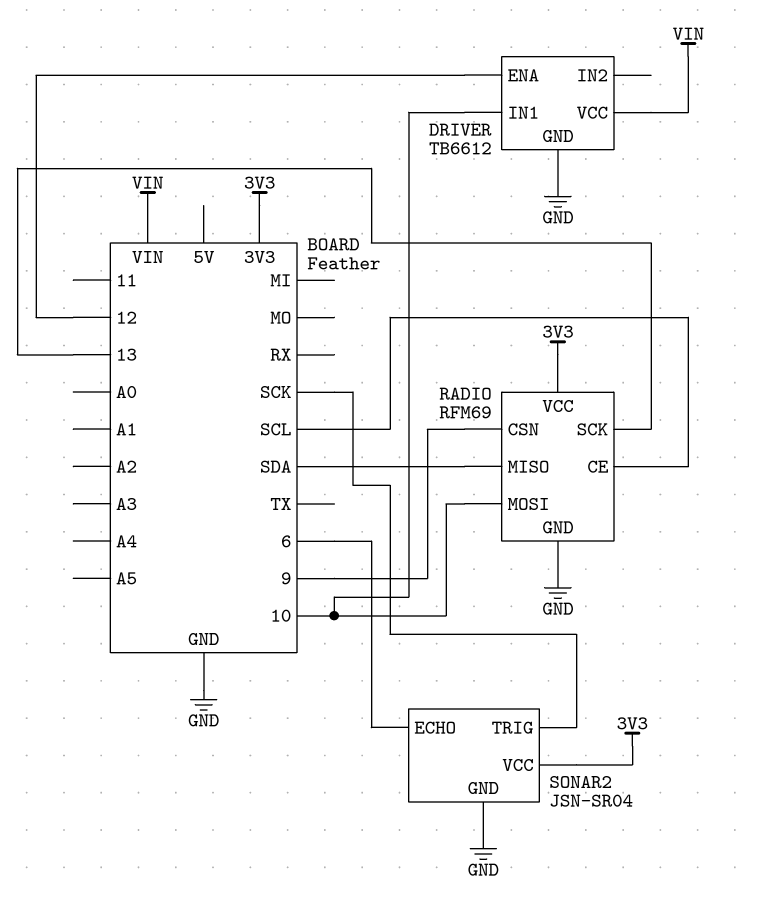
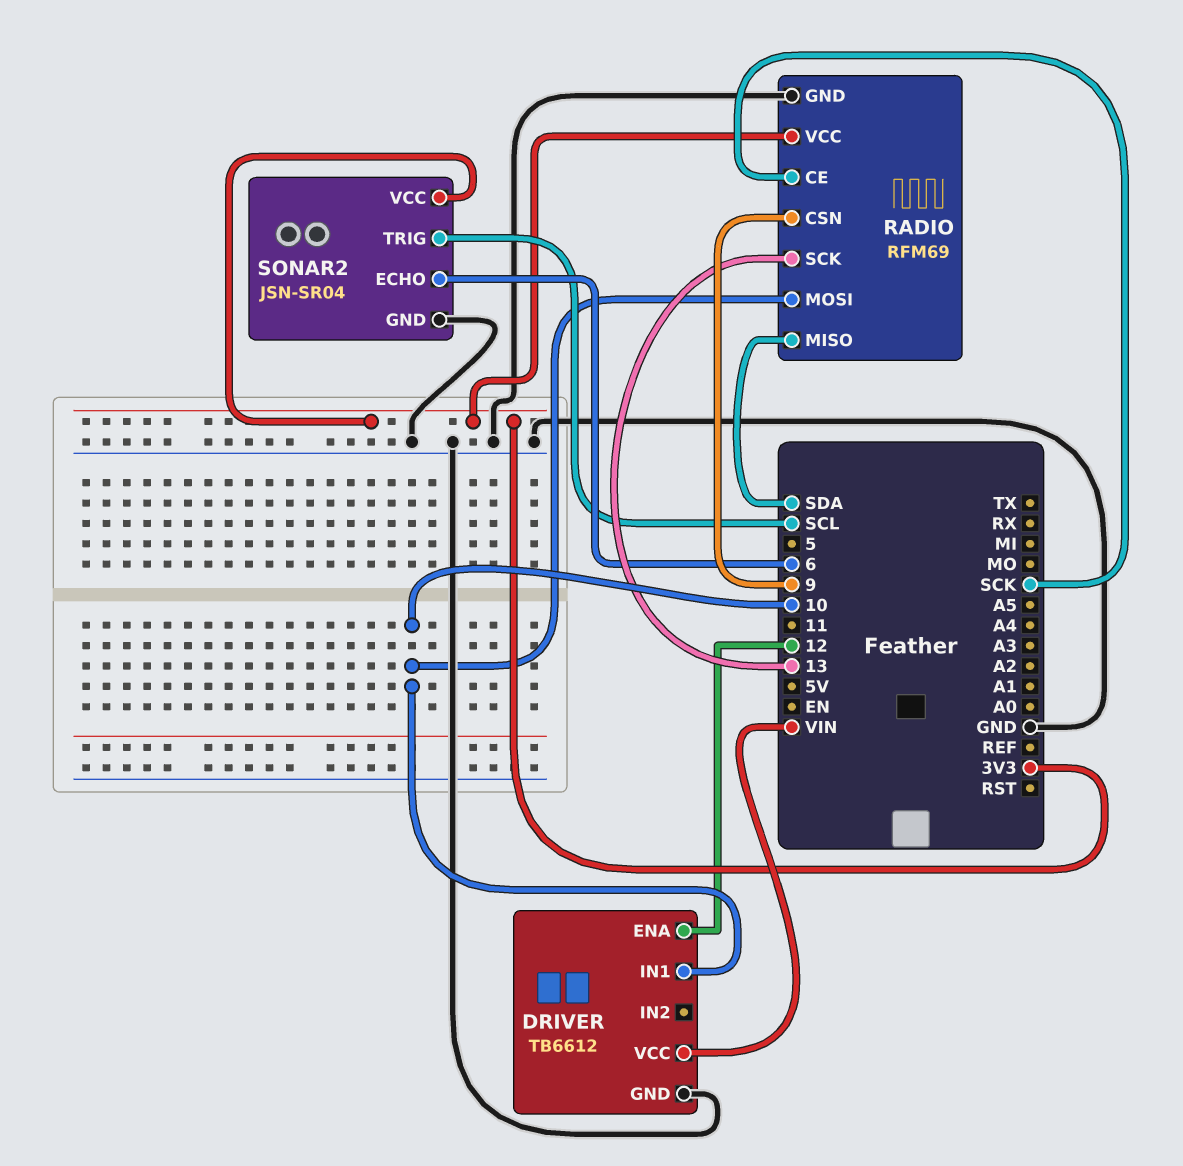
RADIO pin CE: SCL -> SCK
SONAR2 pin TRIG: SCK -> SCL

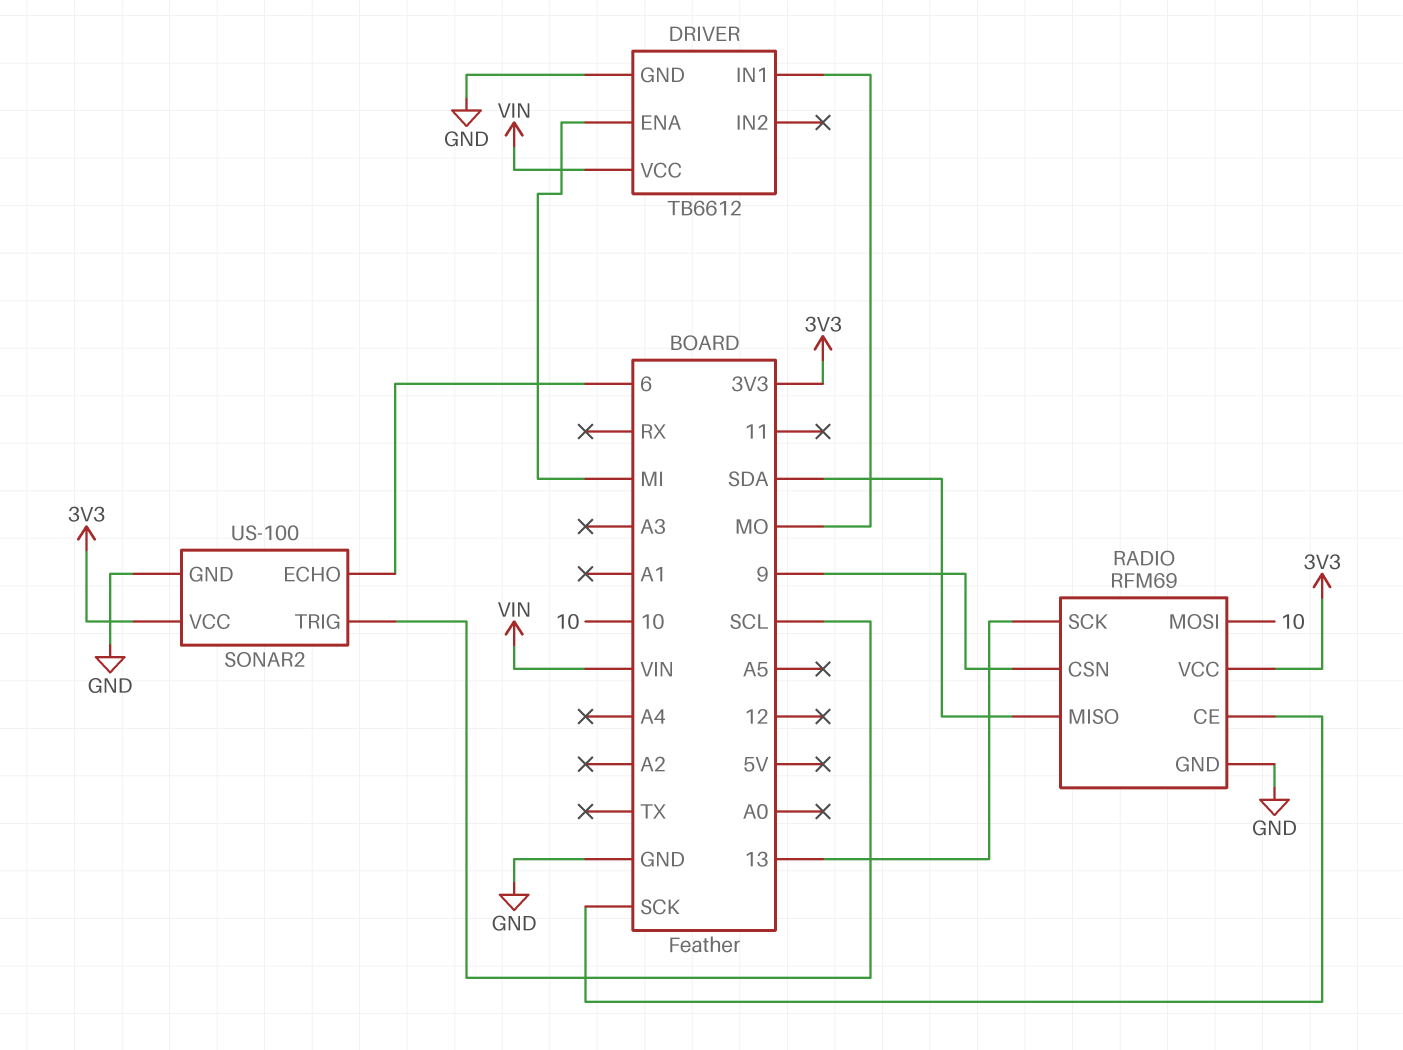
DRIVER pin ENA: 12 -> MI
DRIVER pin IN1: 10 -> MO
SONAR2: JSN-SR04 -> US-100

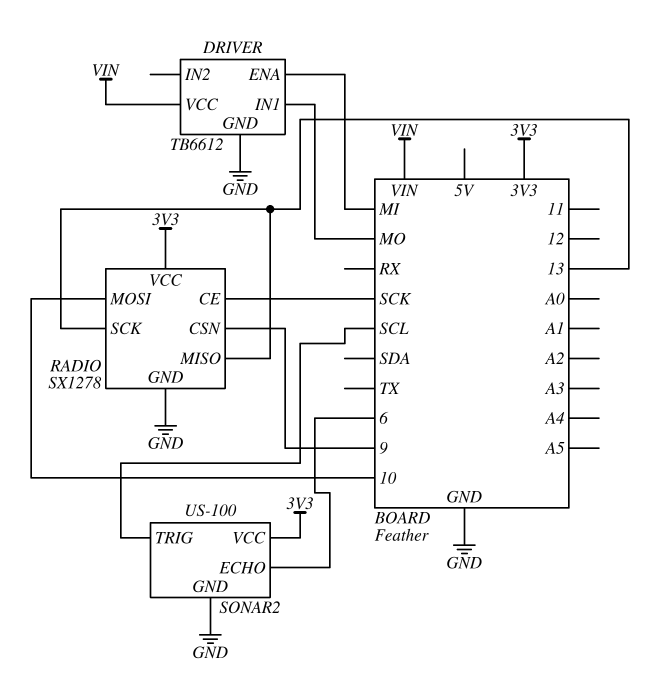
RADIO: RFM69 -> SX1278
RADIO pin MISO: SDA -> 13

